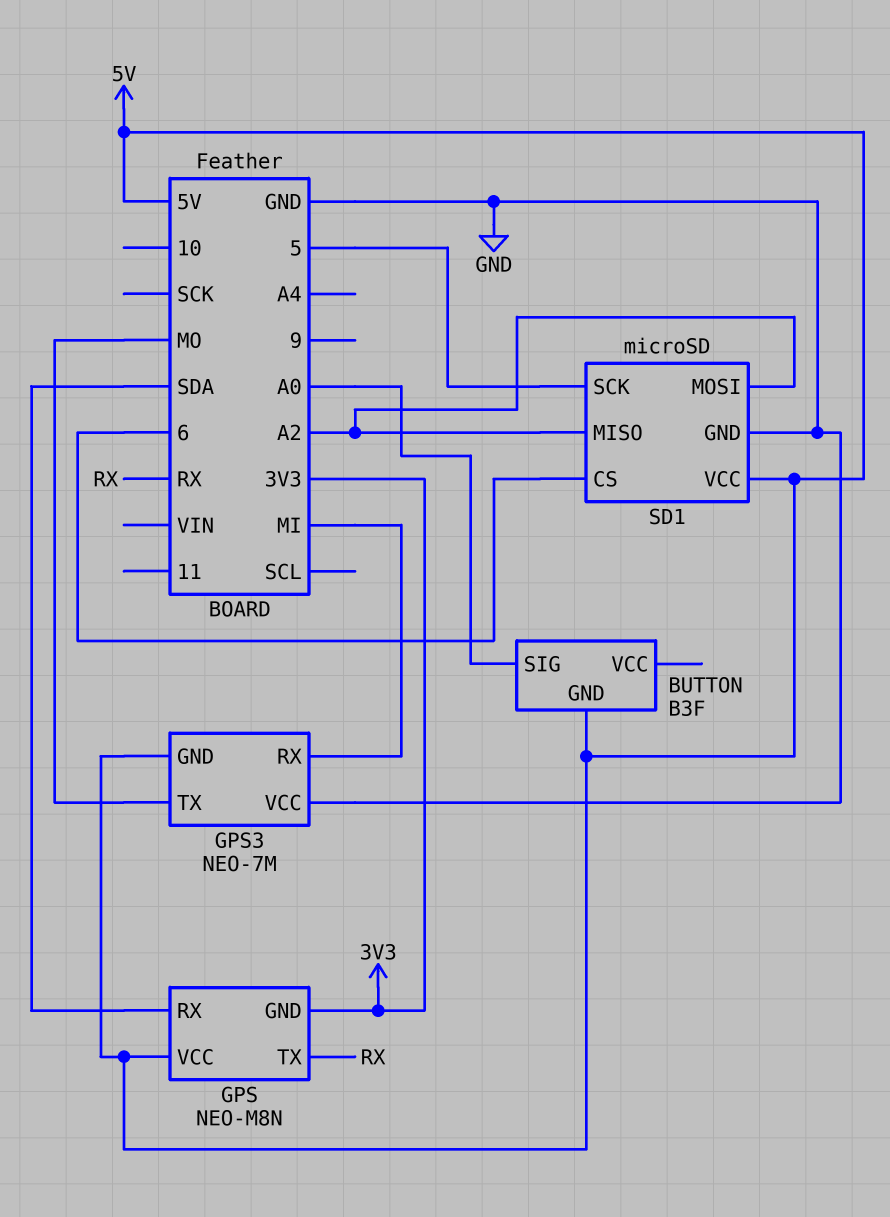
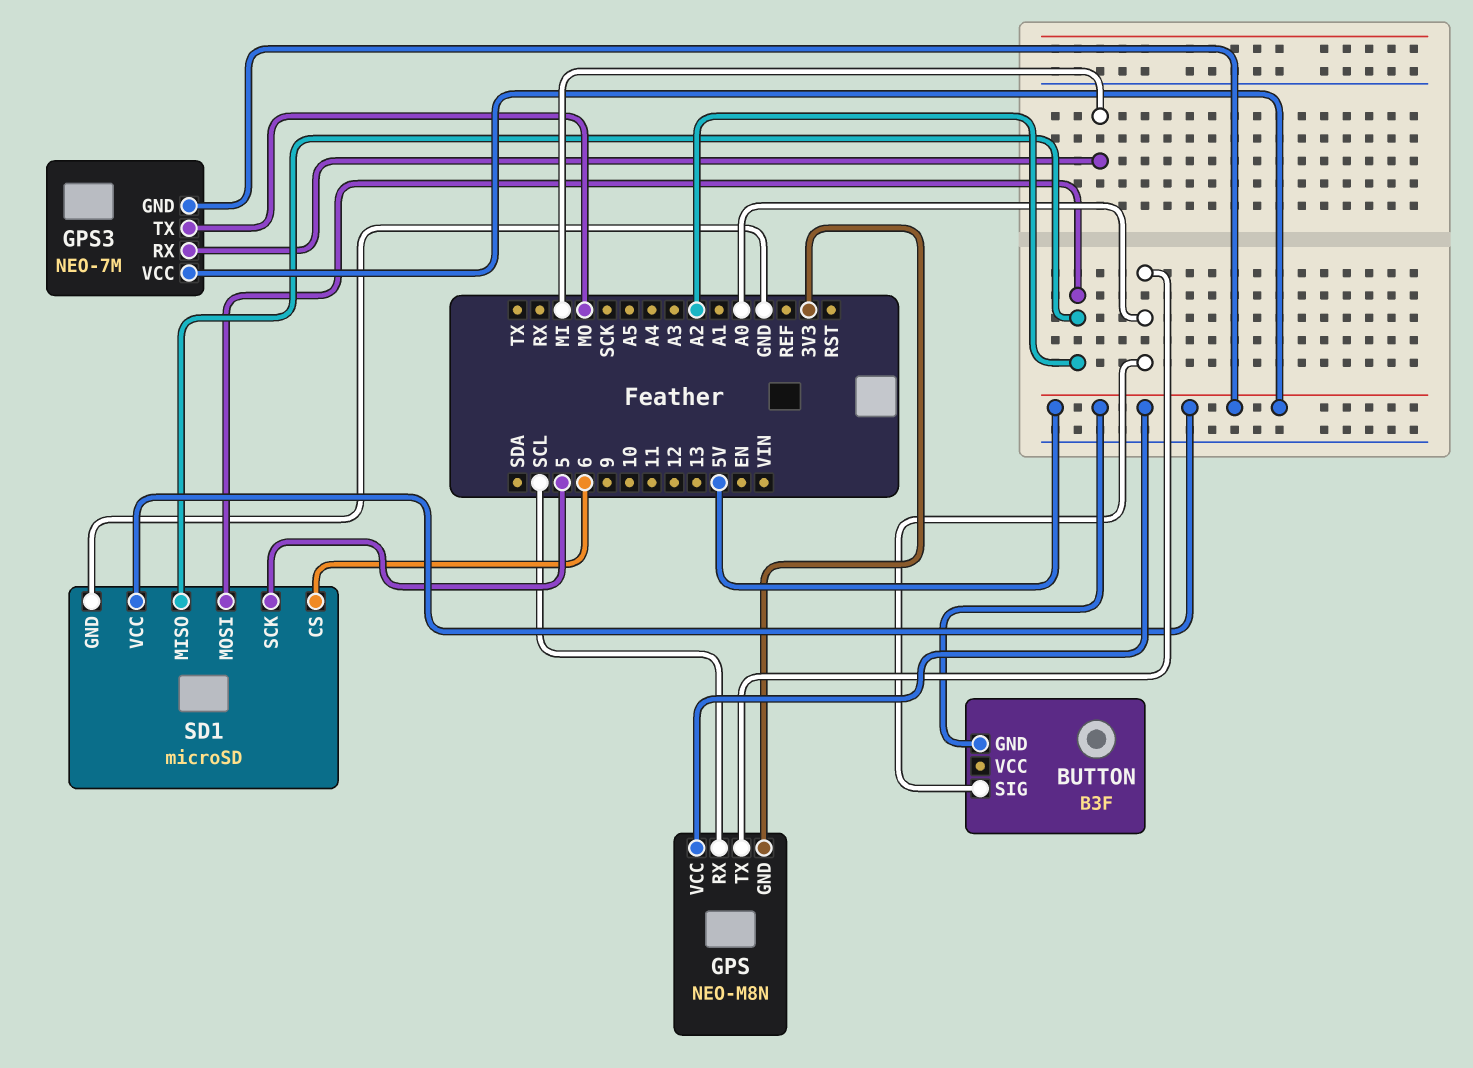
GPS pin RX: SDA -> SCL
GPS pin TX: RX -> A0
GPS3 pin VCC: GND -> 5V

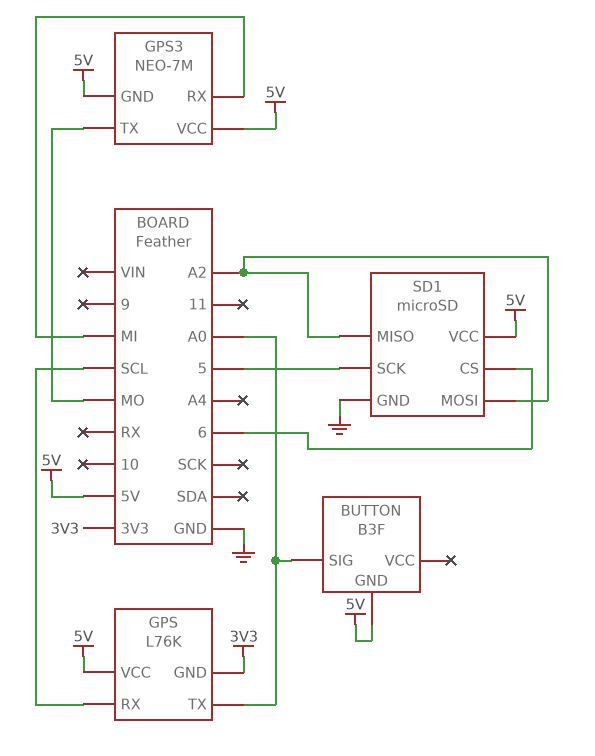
GPS: NEO-M8N -> L76K

